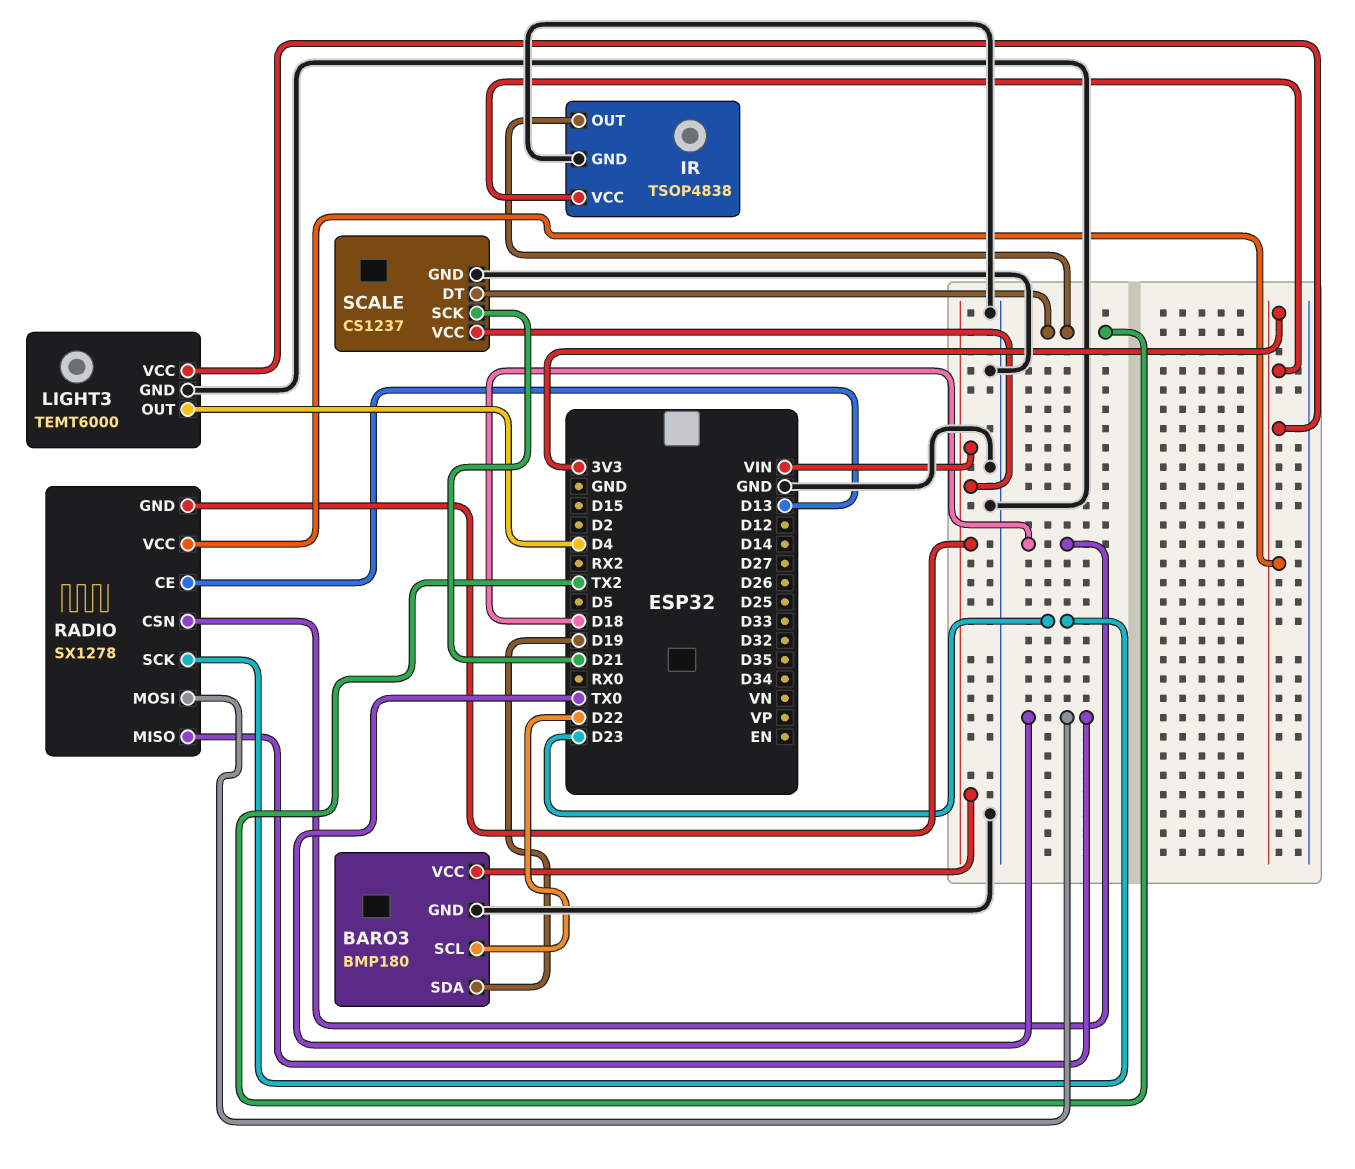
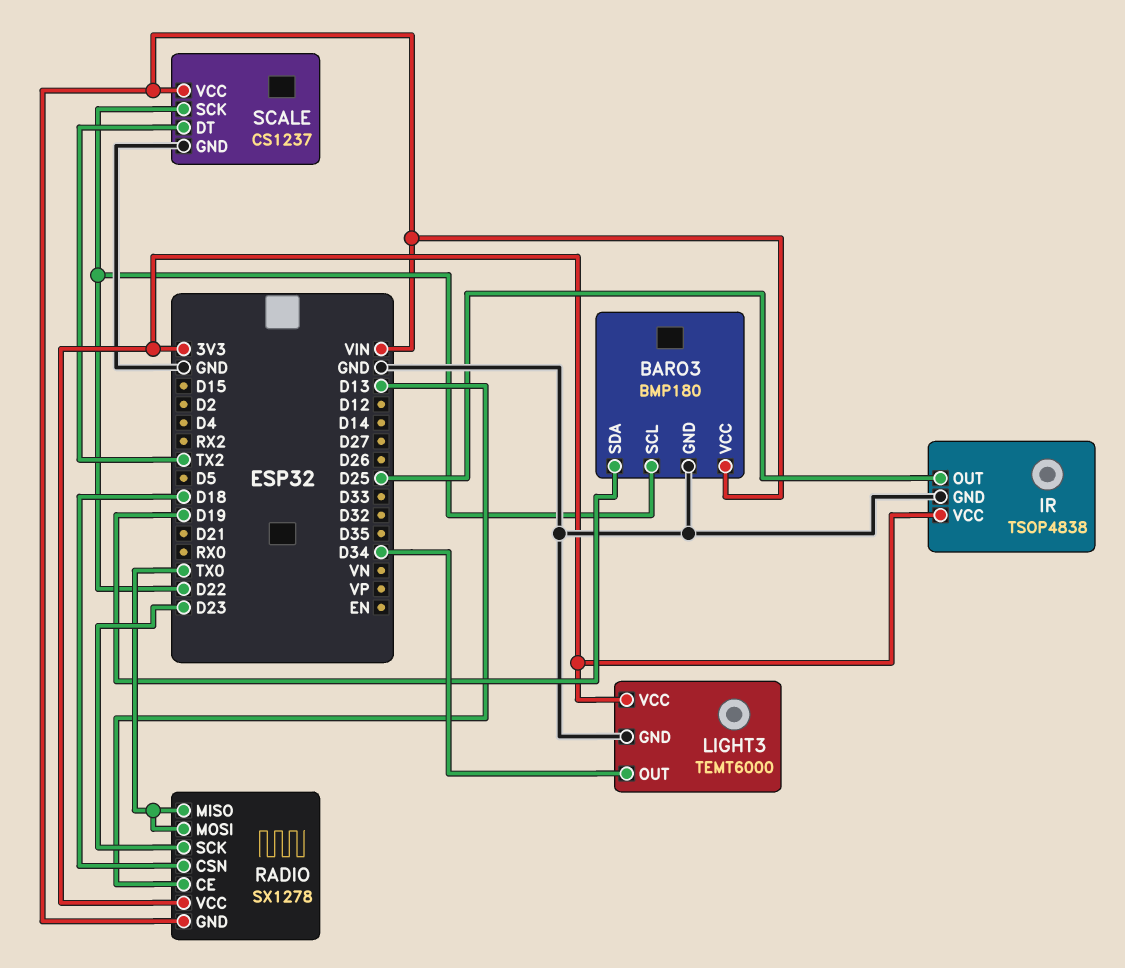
IR pin OUT: TX2 -> D25
LIGHT3 pin OUT: D4 -> D34
SCALE pin SCK: D21 -> D22

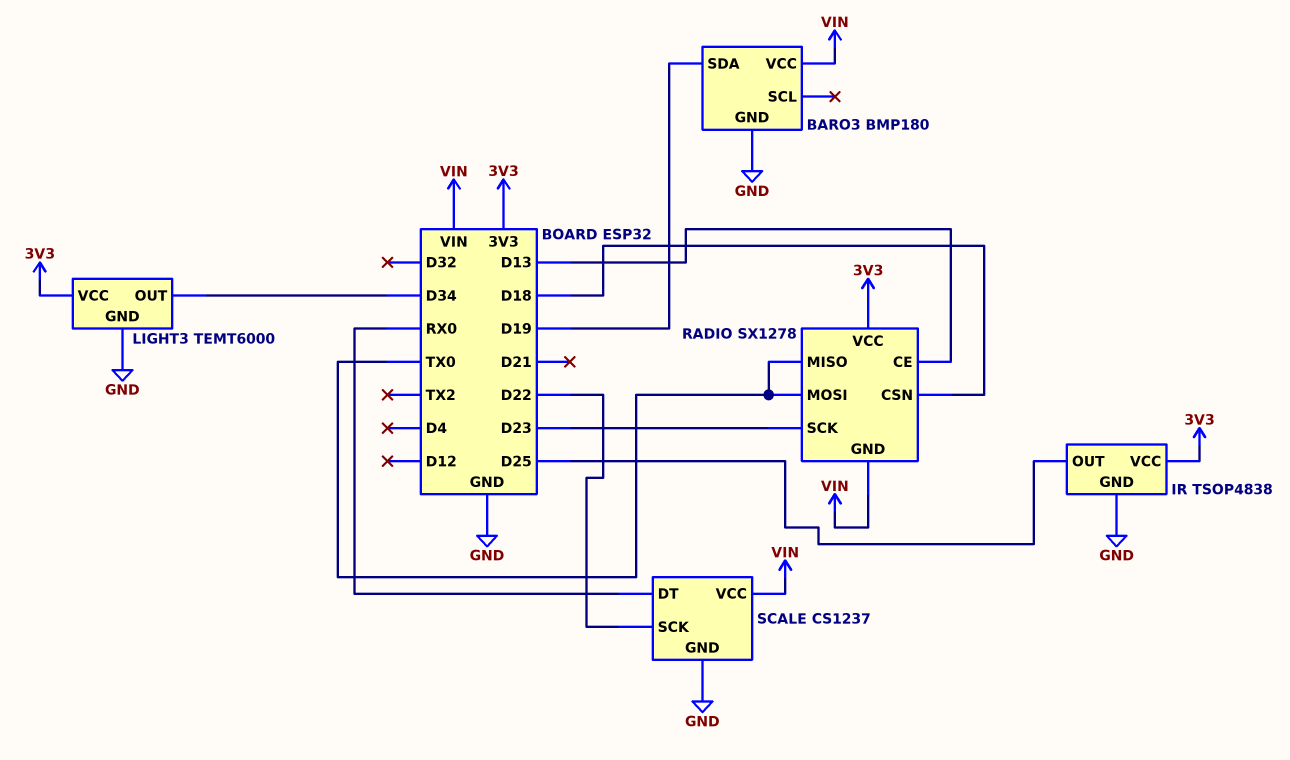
BARO3 pin SCL: D22 -> none
SCALE pin DT: TX2 -> RX0

